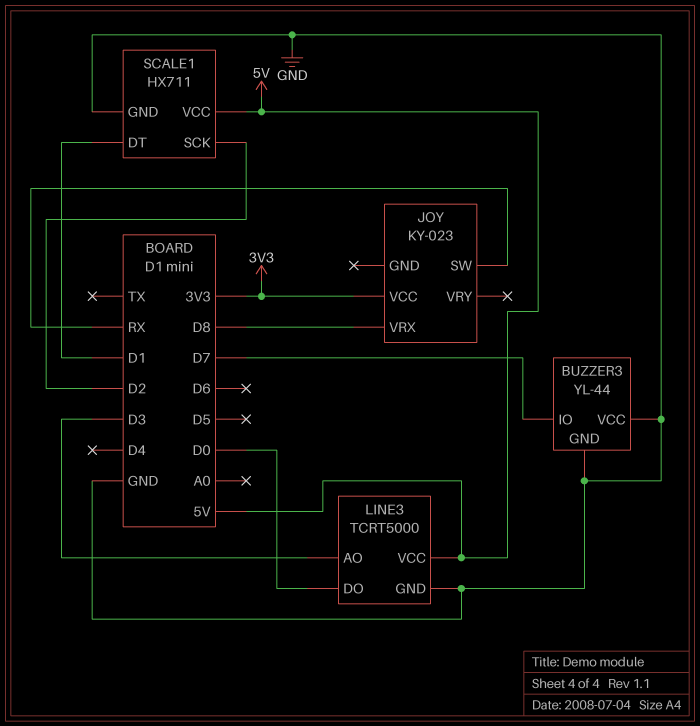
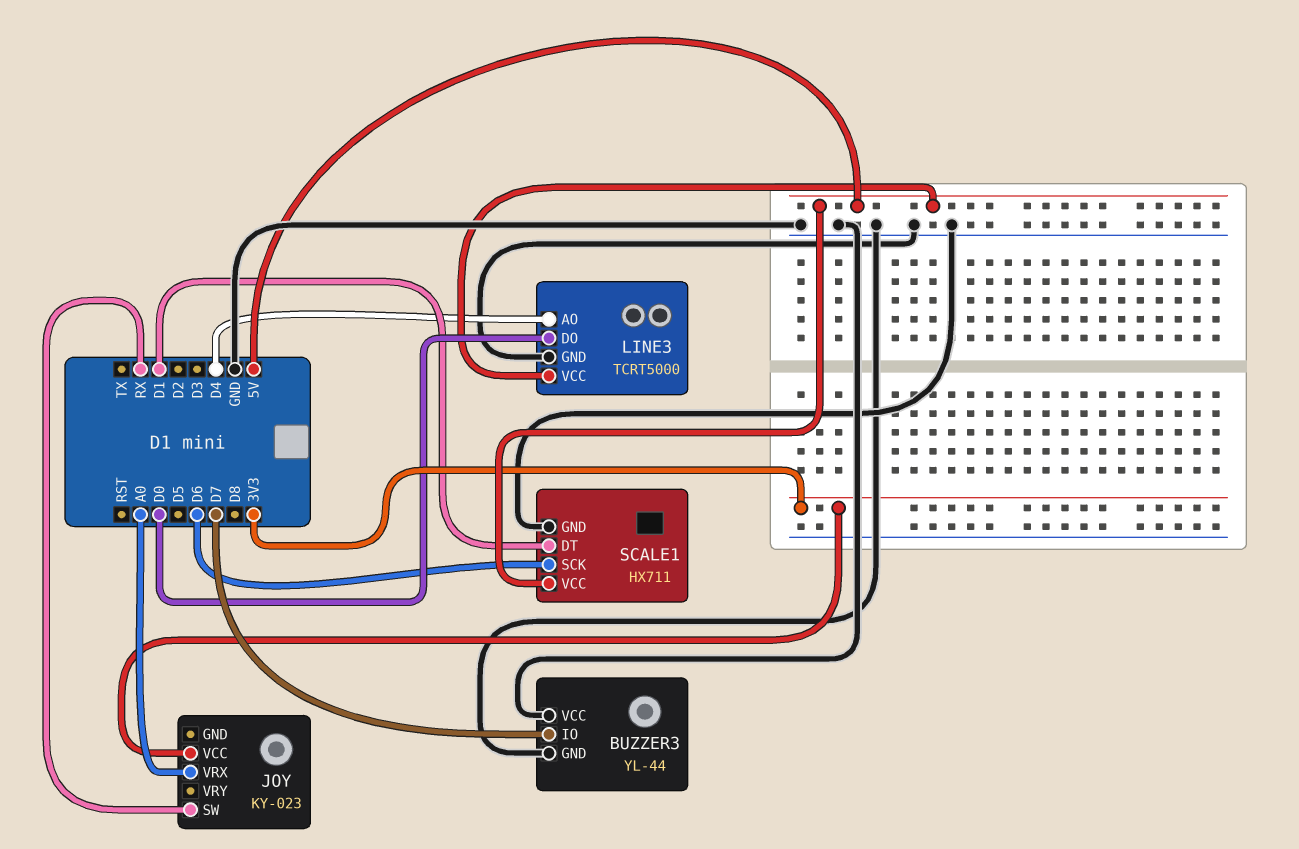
JOY pin VRX: D8 -> A0
LINE3 pin AO: D3 -> D4
SCALE1 pin SCK: D2 -> D6

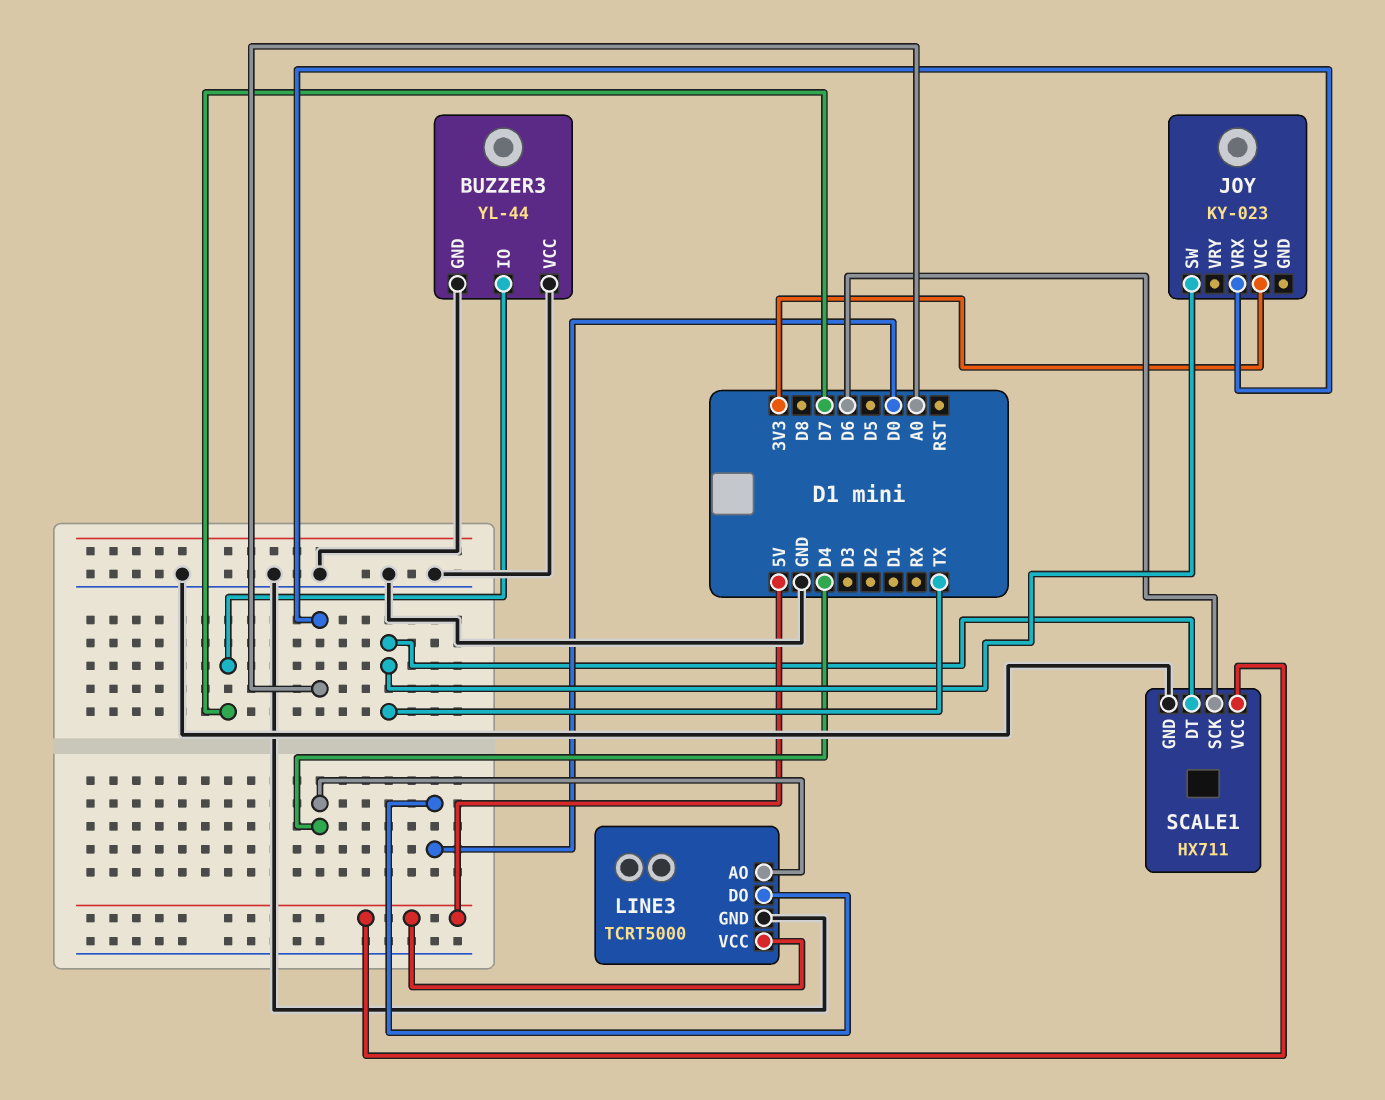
JOY pin SW: RX -> TX
SCALE1 pin DT: D1 -> TX

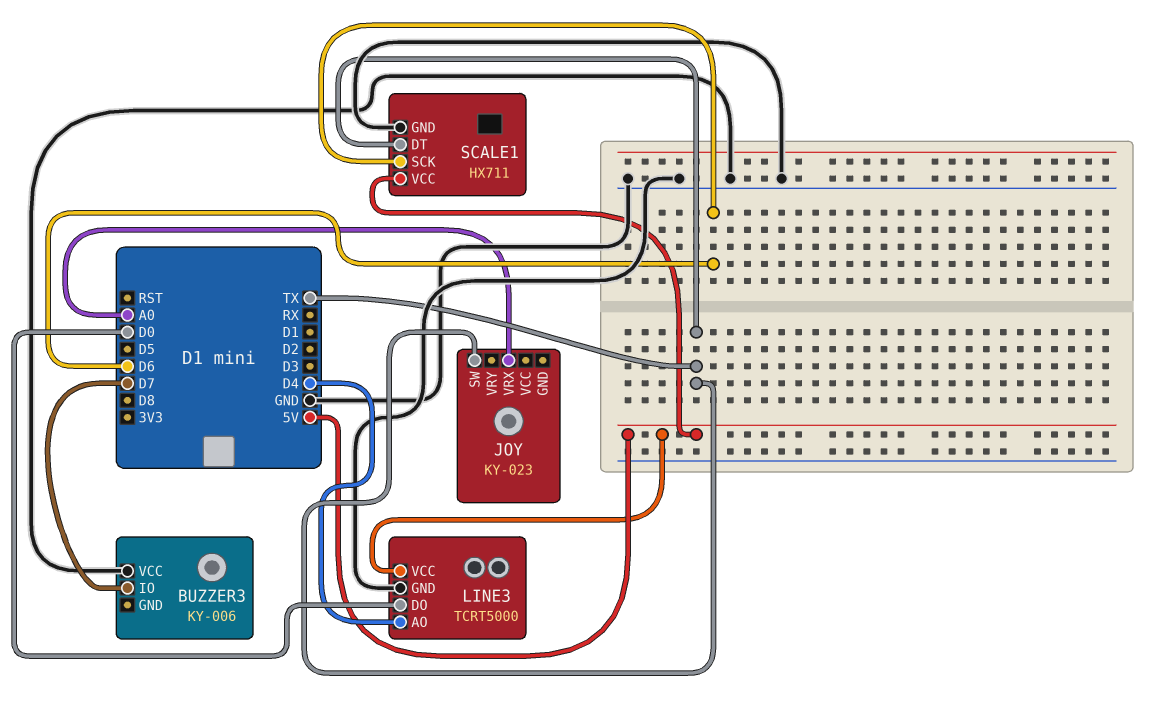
BUZZER3: YL-44 -> KY-006
BUZZER3 pin GND: GND -> none
JOY pin VCC: 3V3 -> none

